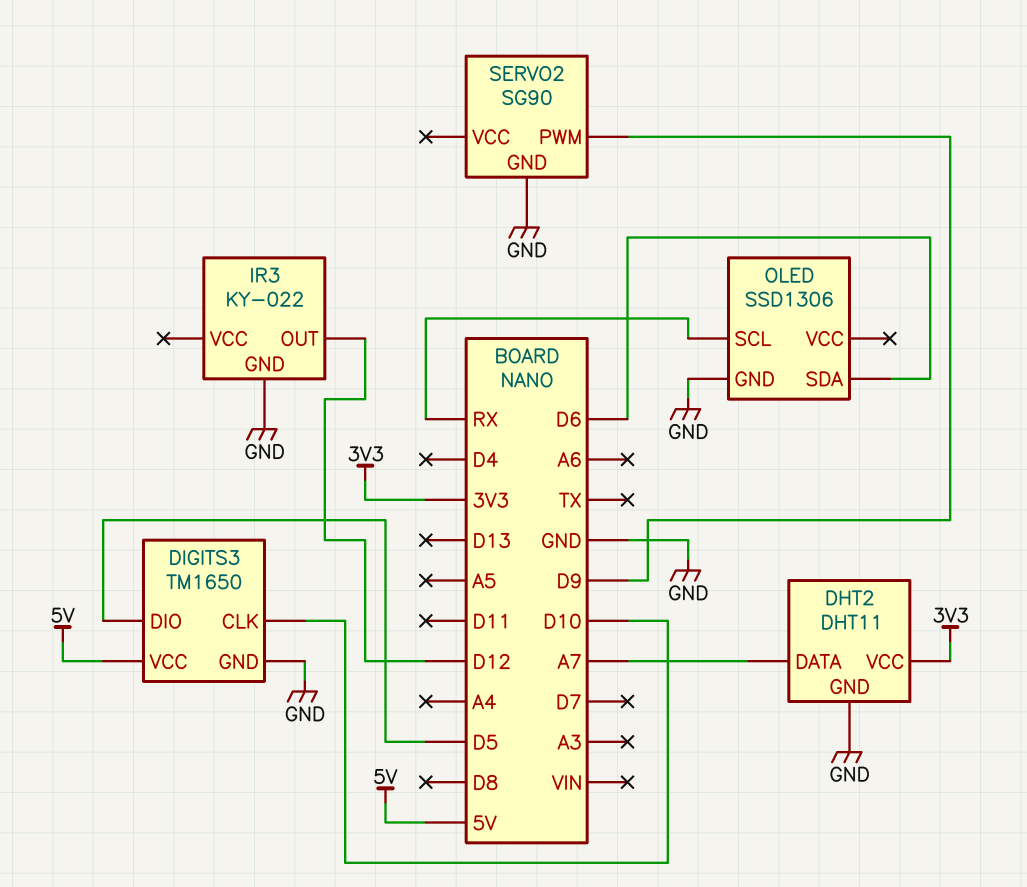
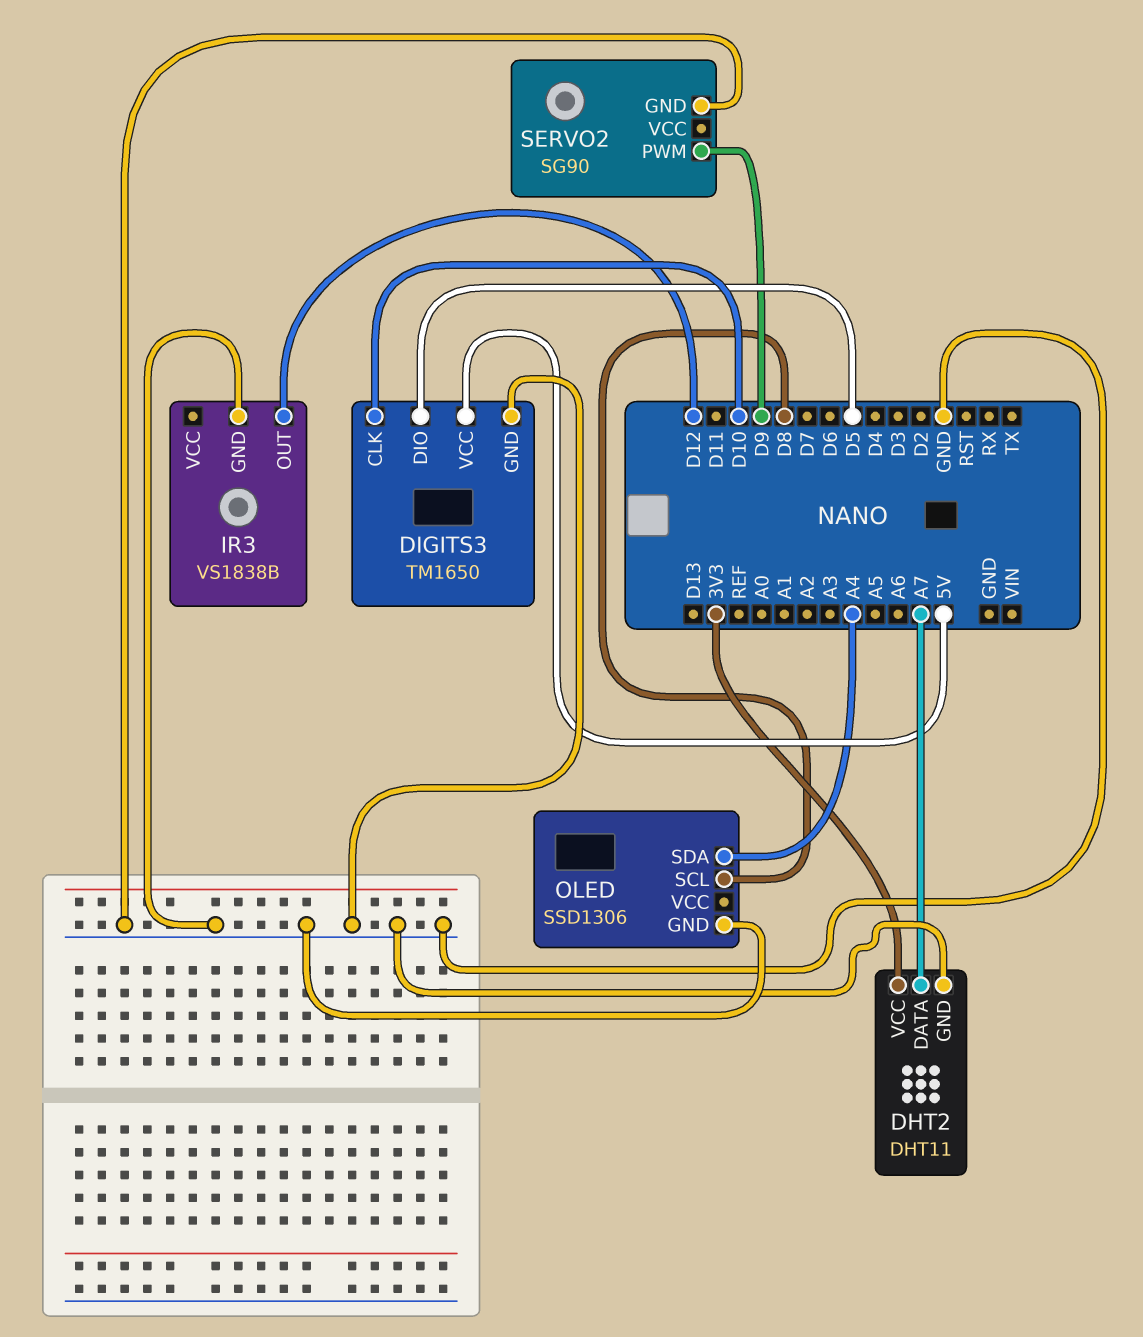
IR3: KY-022 -> VS1838B
OLED pin SCL: RX -> D8
OLED pin SDA: D6 -> A4

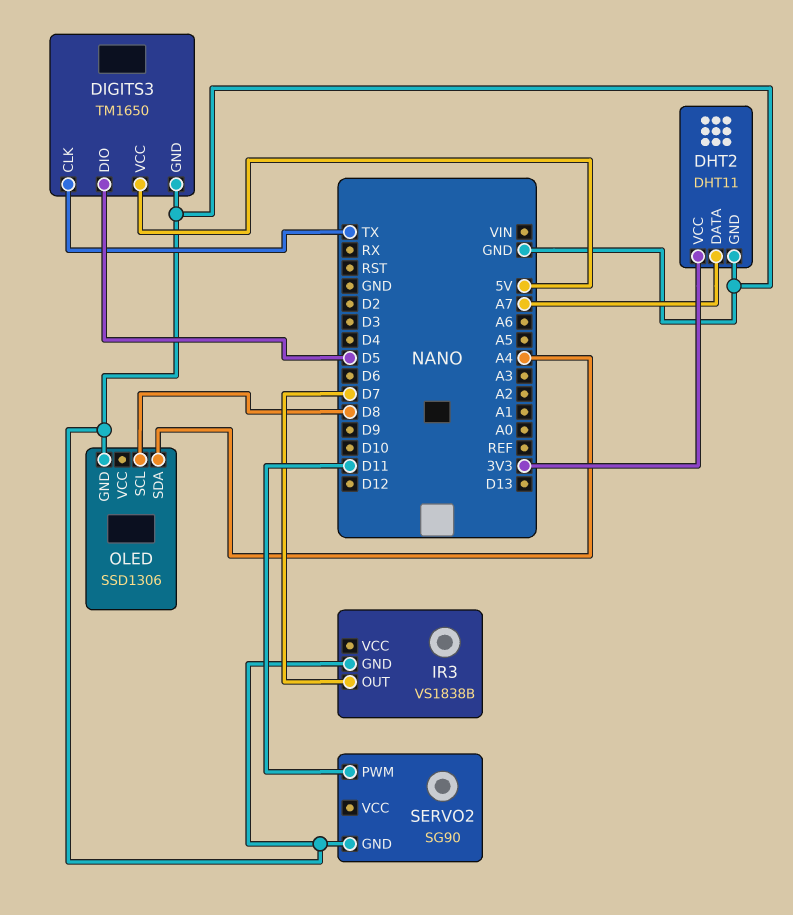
DIGITS3 pin CLK: D10 -> TX
IR3 pin OUT: D12 -> D7
SERVO2 pin PWM: D9 -> D11

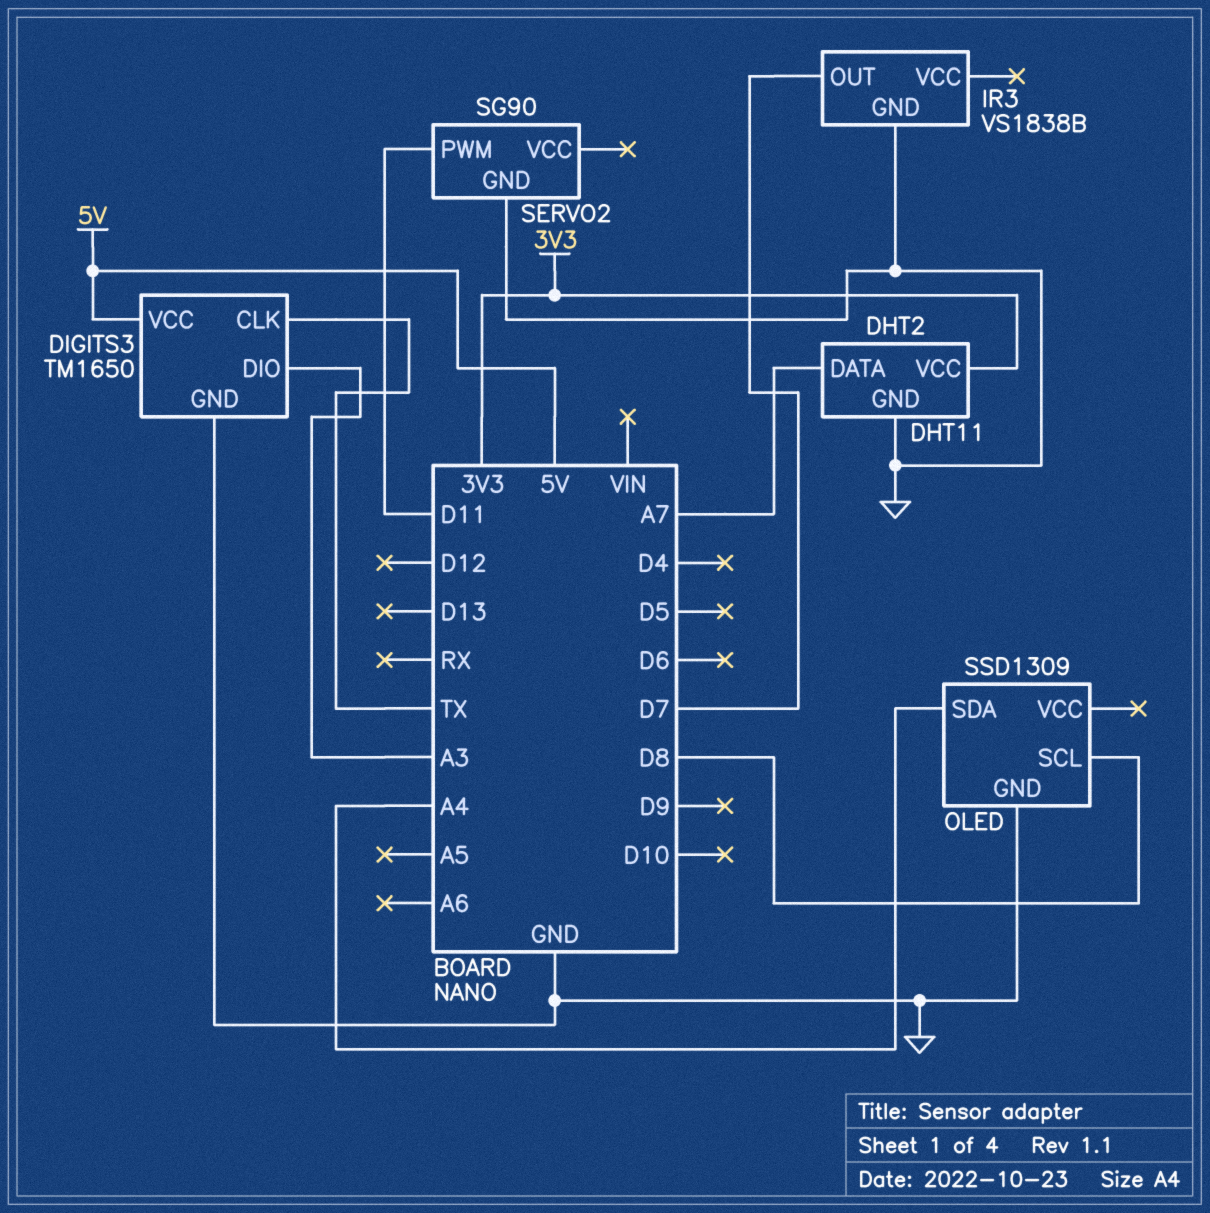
DIGITS3 pin DIO: D5 -> A3
OLED: SSD1306 -> SSD1309

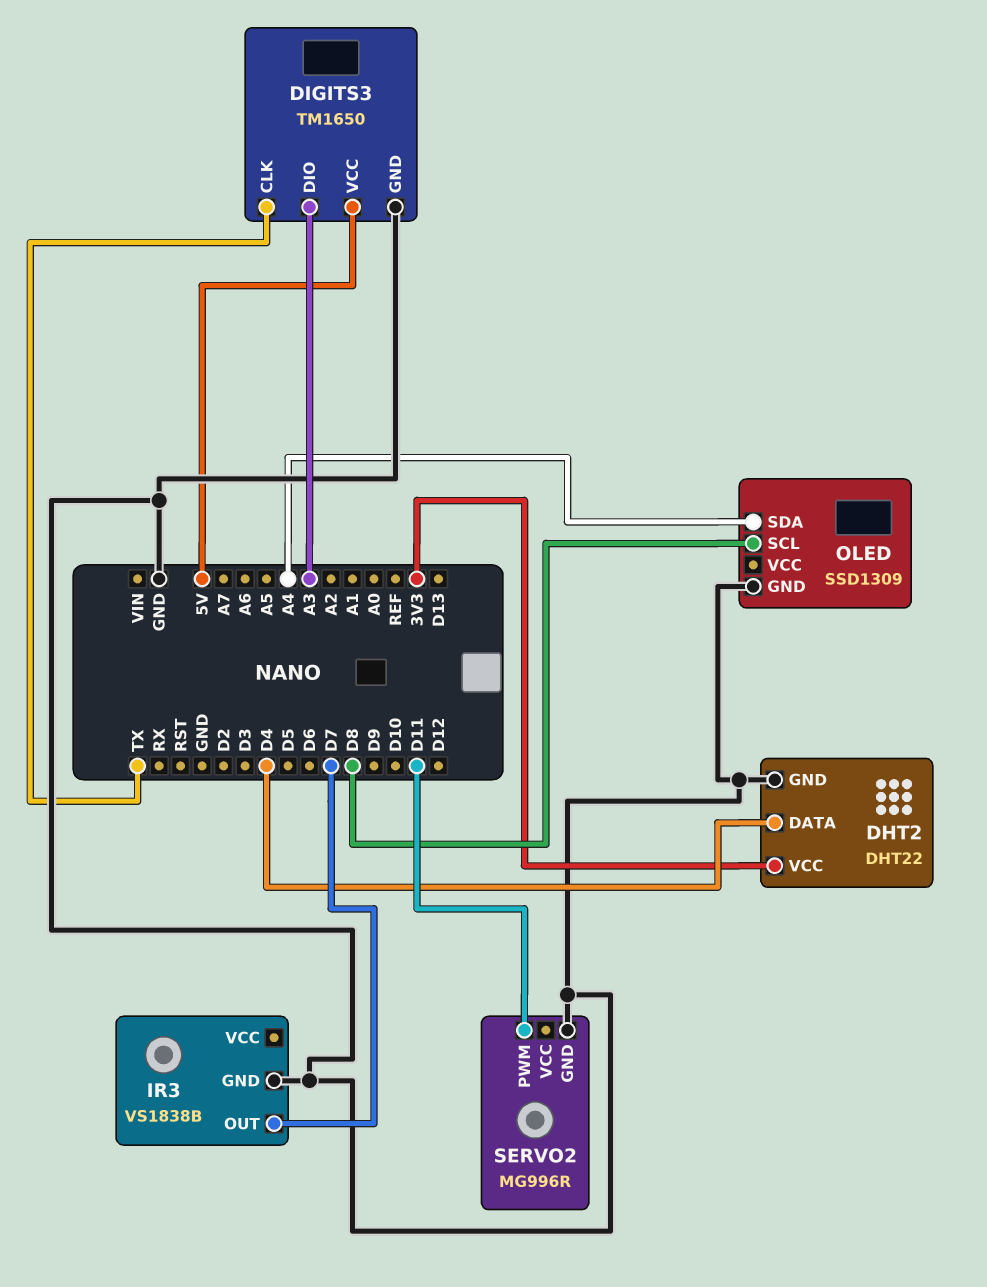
DHT2: DHT11 -> DHT22
DHT2 pin DATA: A7 -> D4
SERVO2: SG90 -> MG996R

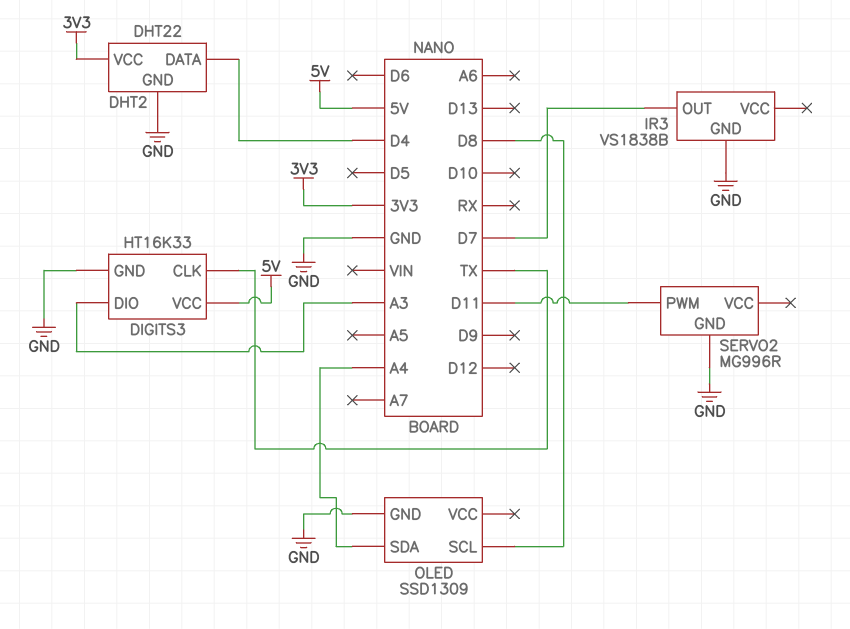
DIGITS3: TM1650 -> HT16K33

